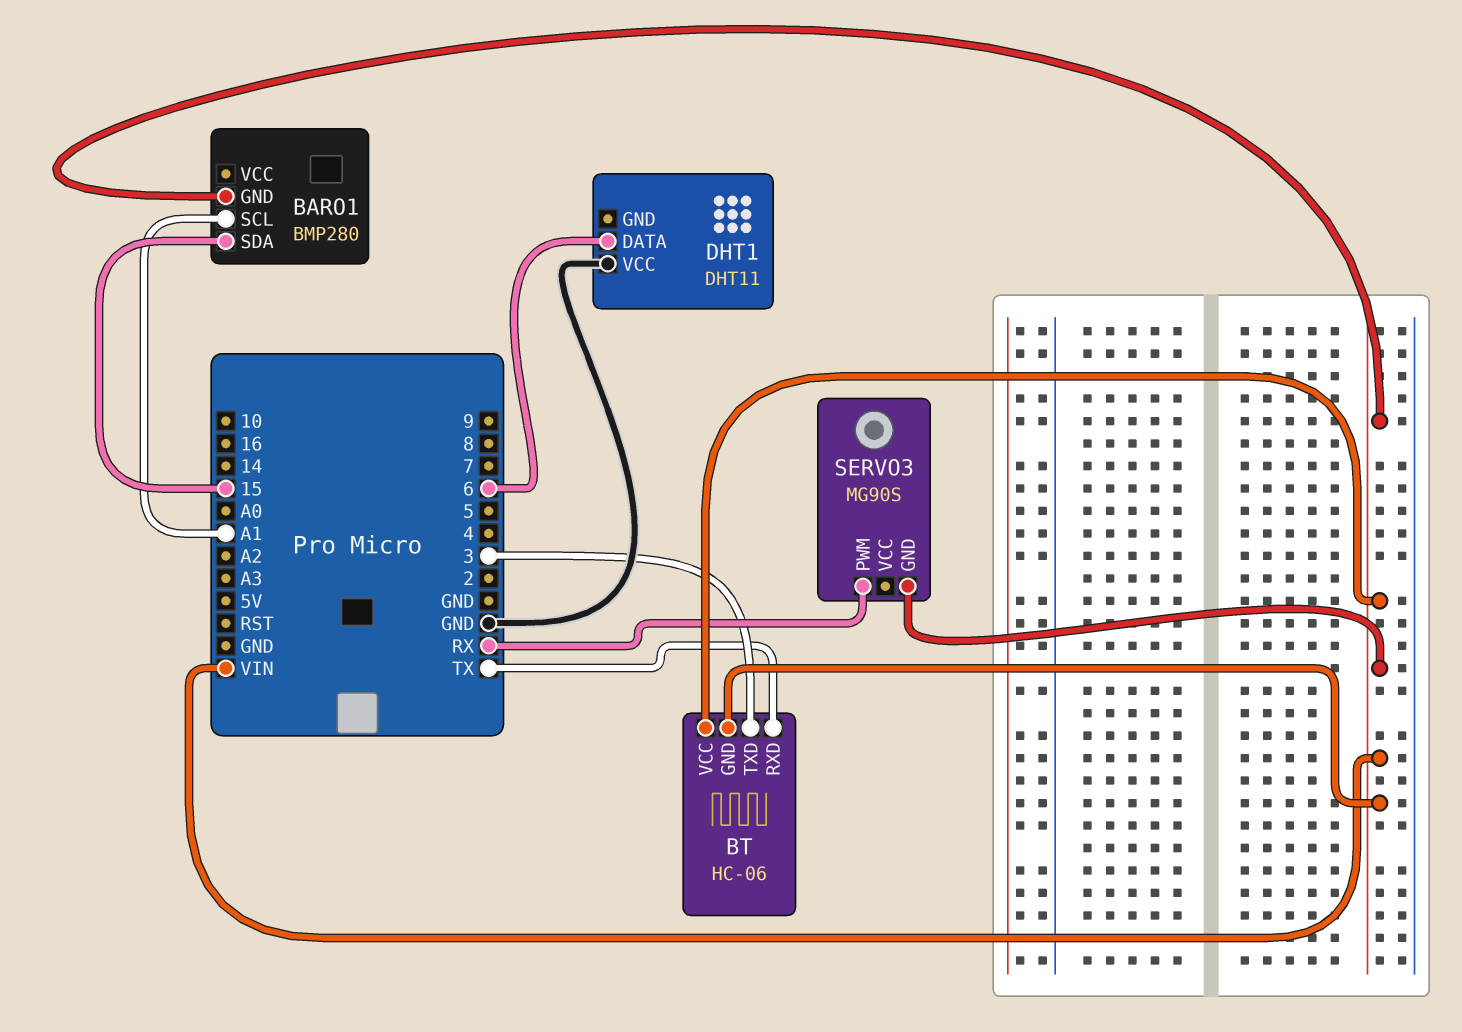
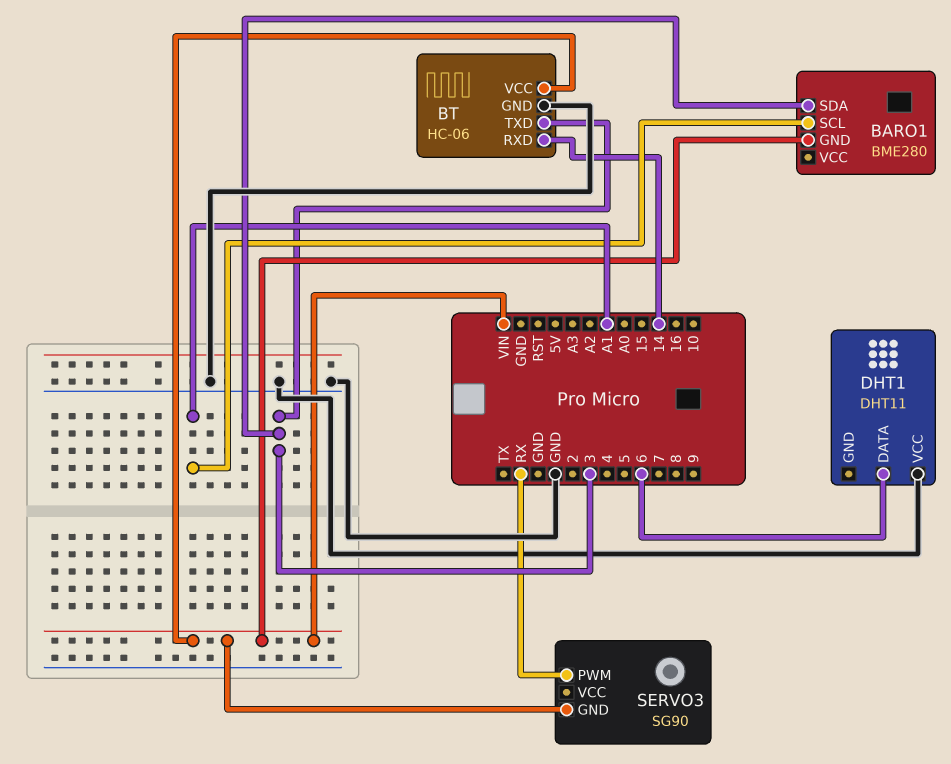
BARO1: BMP280 -> BME280
BARO1 pin SDA: 15 -> 3
BT pin GND: VIN -> GND
BT pin RXD: TX -> 14
SERVO3: MG90S -> SG90

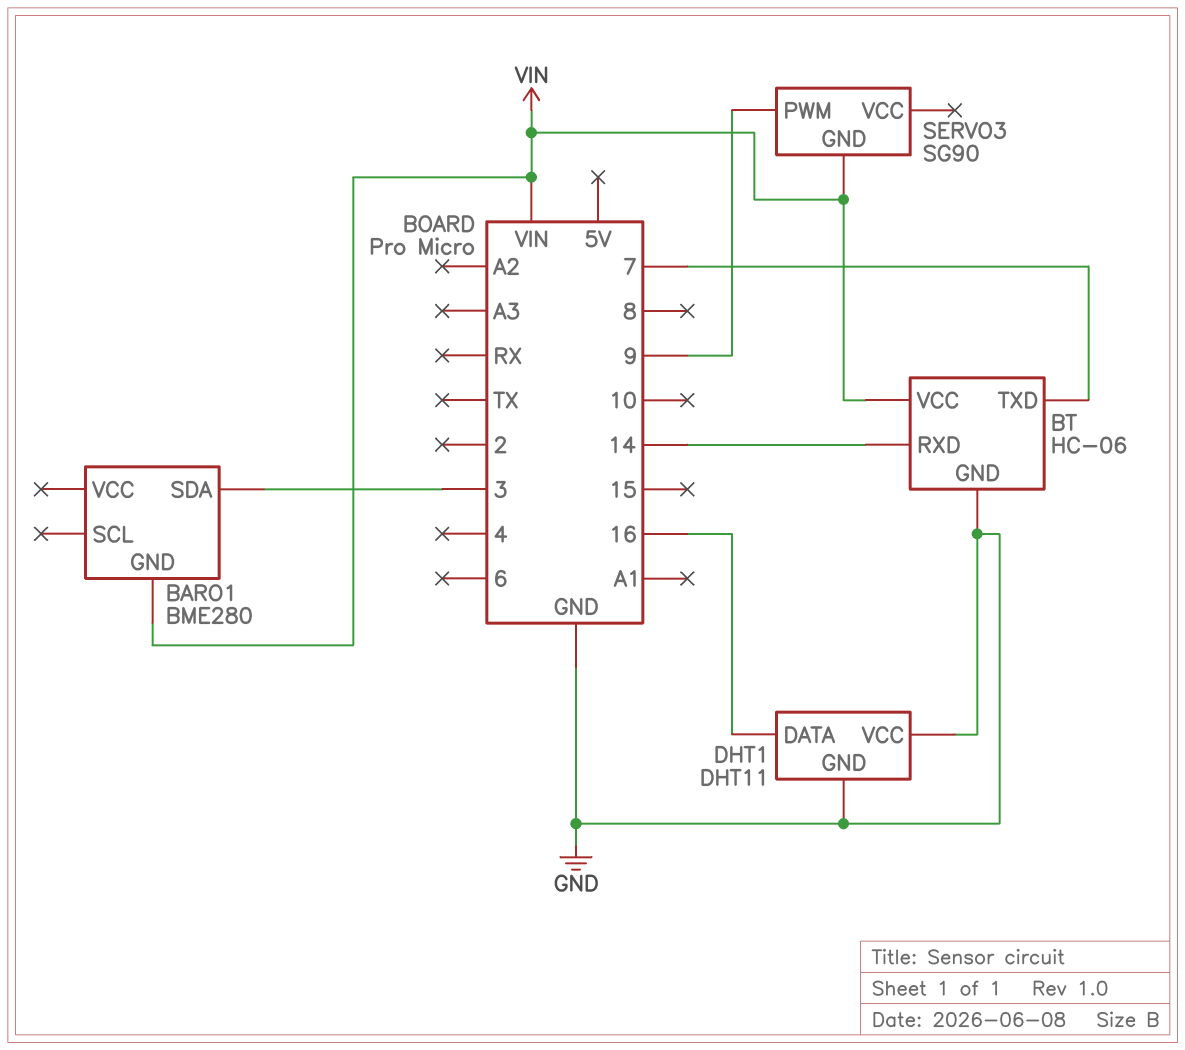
BARO1 pin SCL: A1 -> none
BT pin TXD: 3 -> 7
DHT1 pin DATA: 6 -> 16
DHT1 pin GND: none -> GND
SERVO3 pin PWM: RX -> 9

